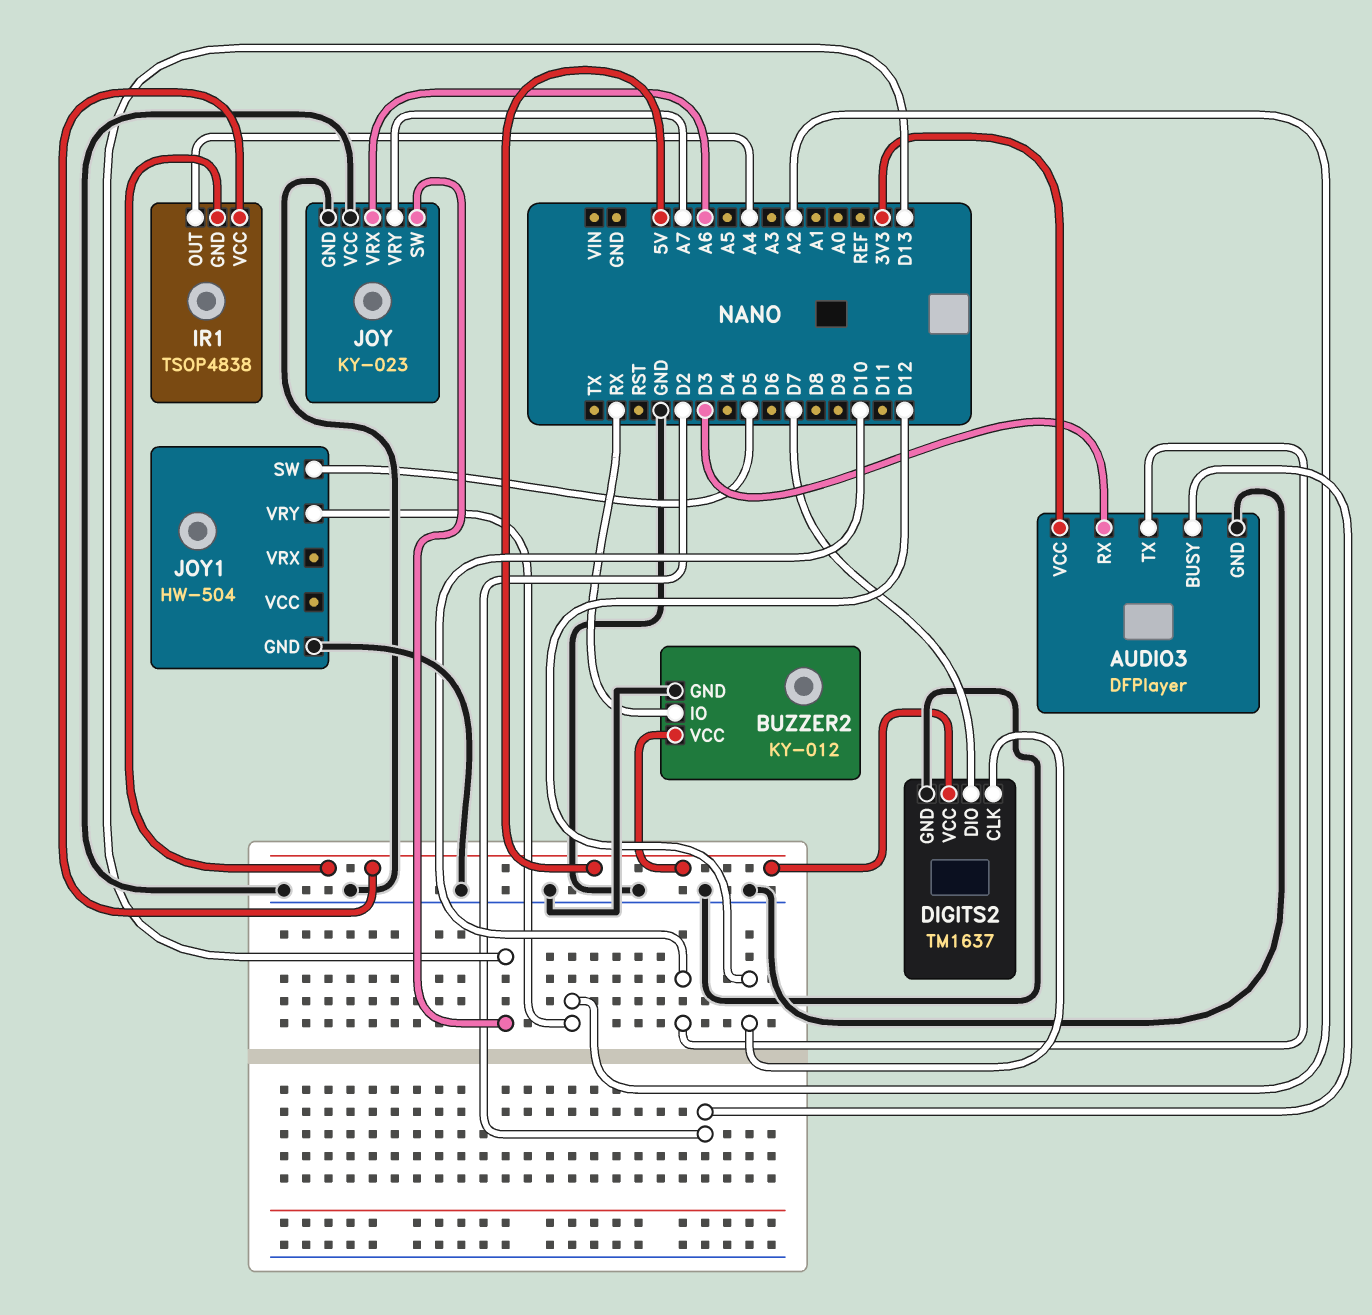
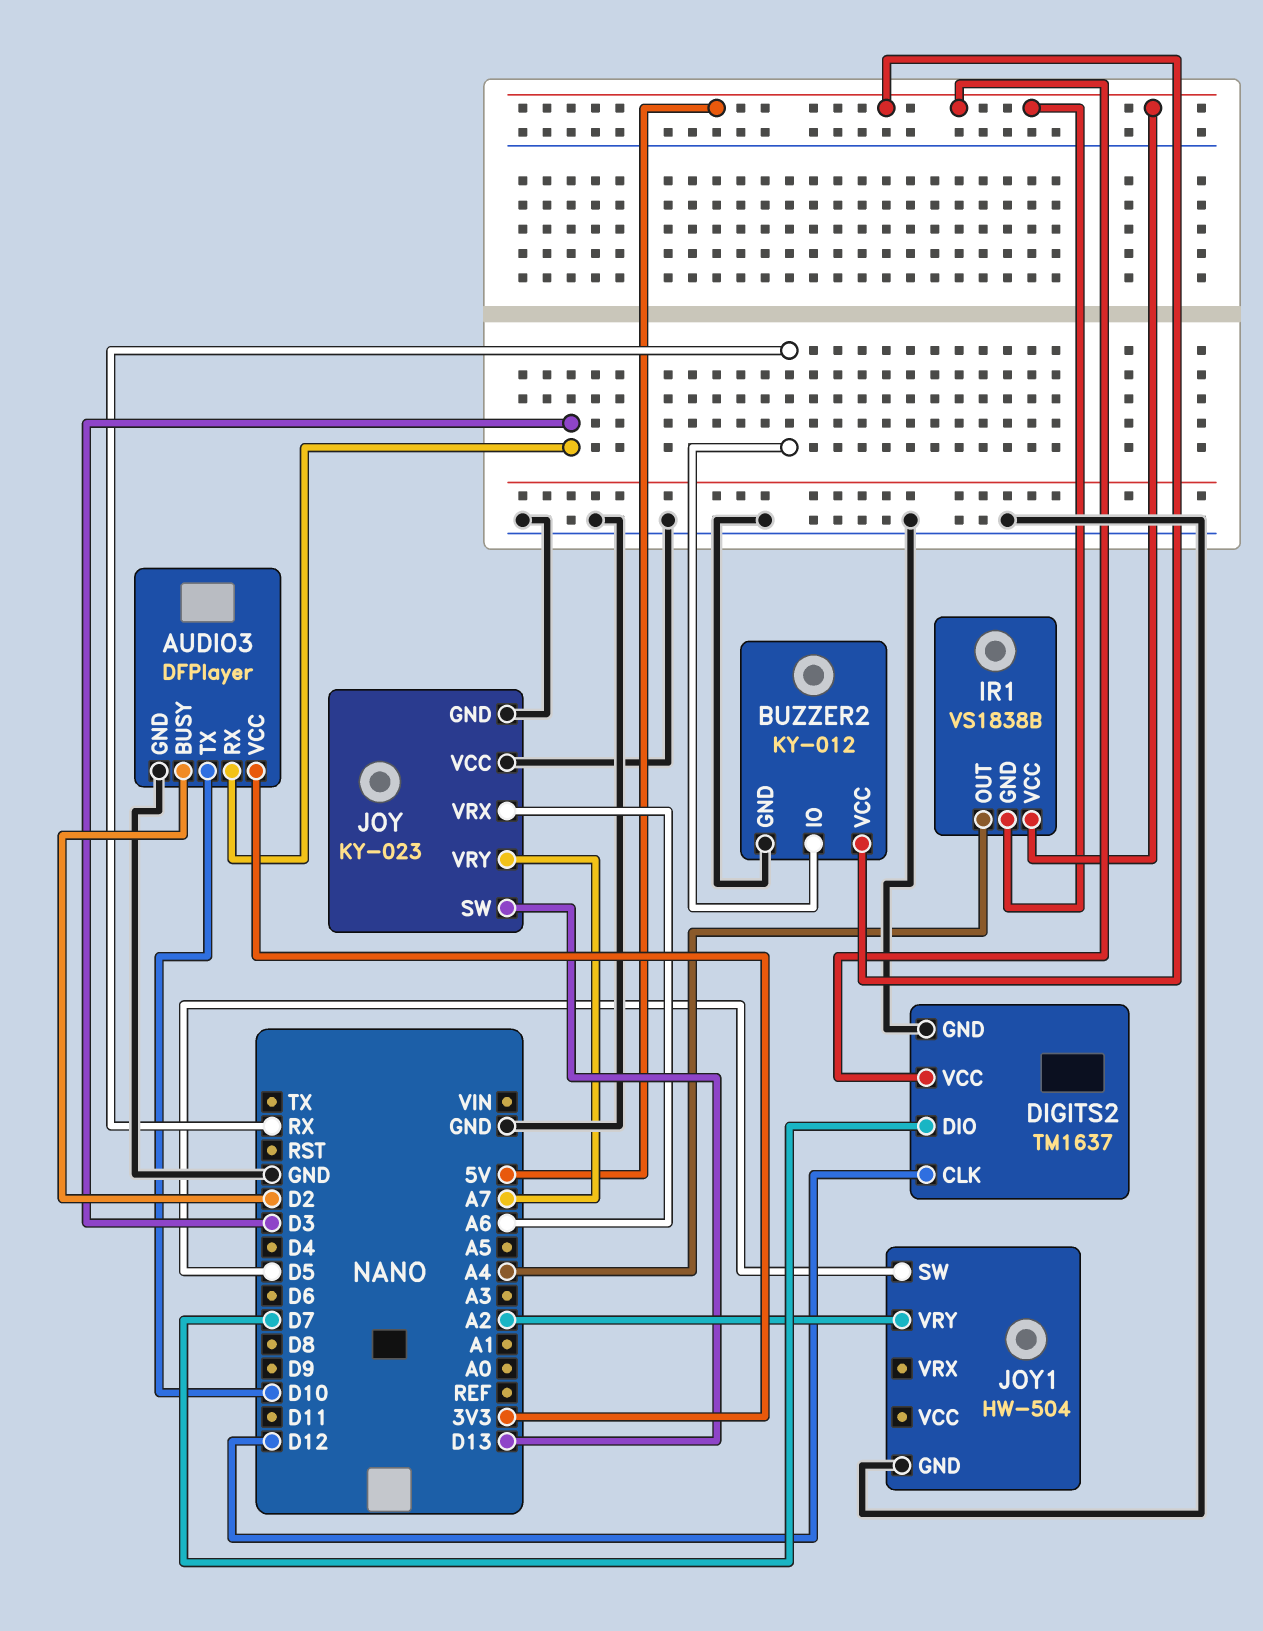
IR1: TSOP4838 -> VS1838B

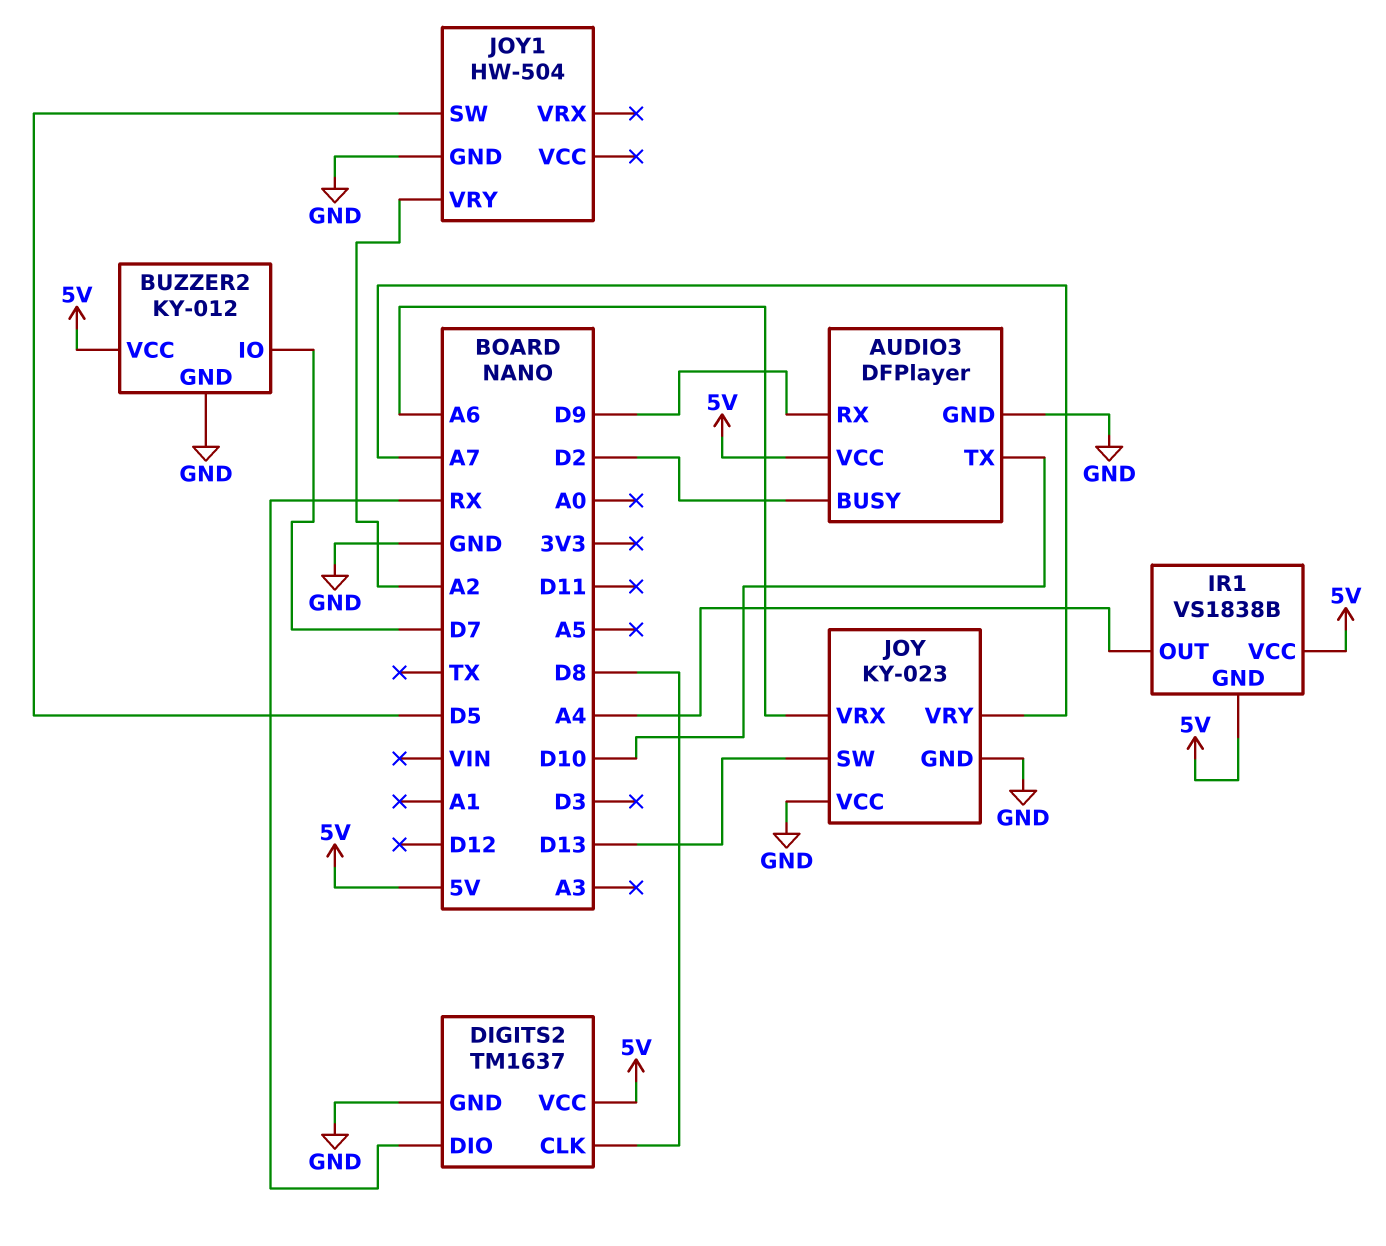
AUDIO3 pin RX: D3 -> D9
AUDIO3 pin VCC: 3V3 -> 5V
BUZZER2 pin IO: RX -> D7
DIGITS2 pin CLK: D12 -> D8
DIGITS2 pin DIO: D7 -> RX

